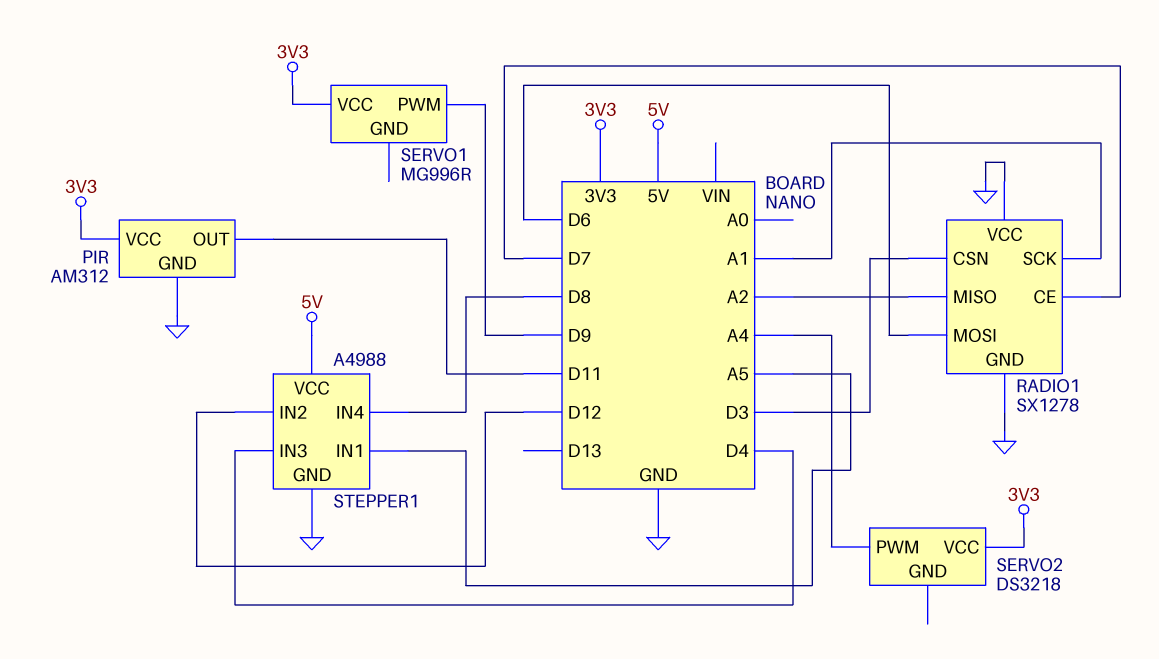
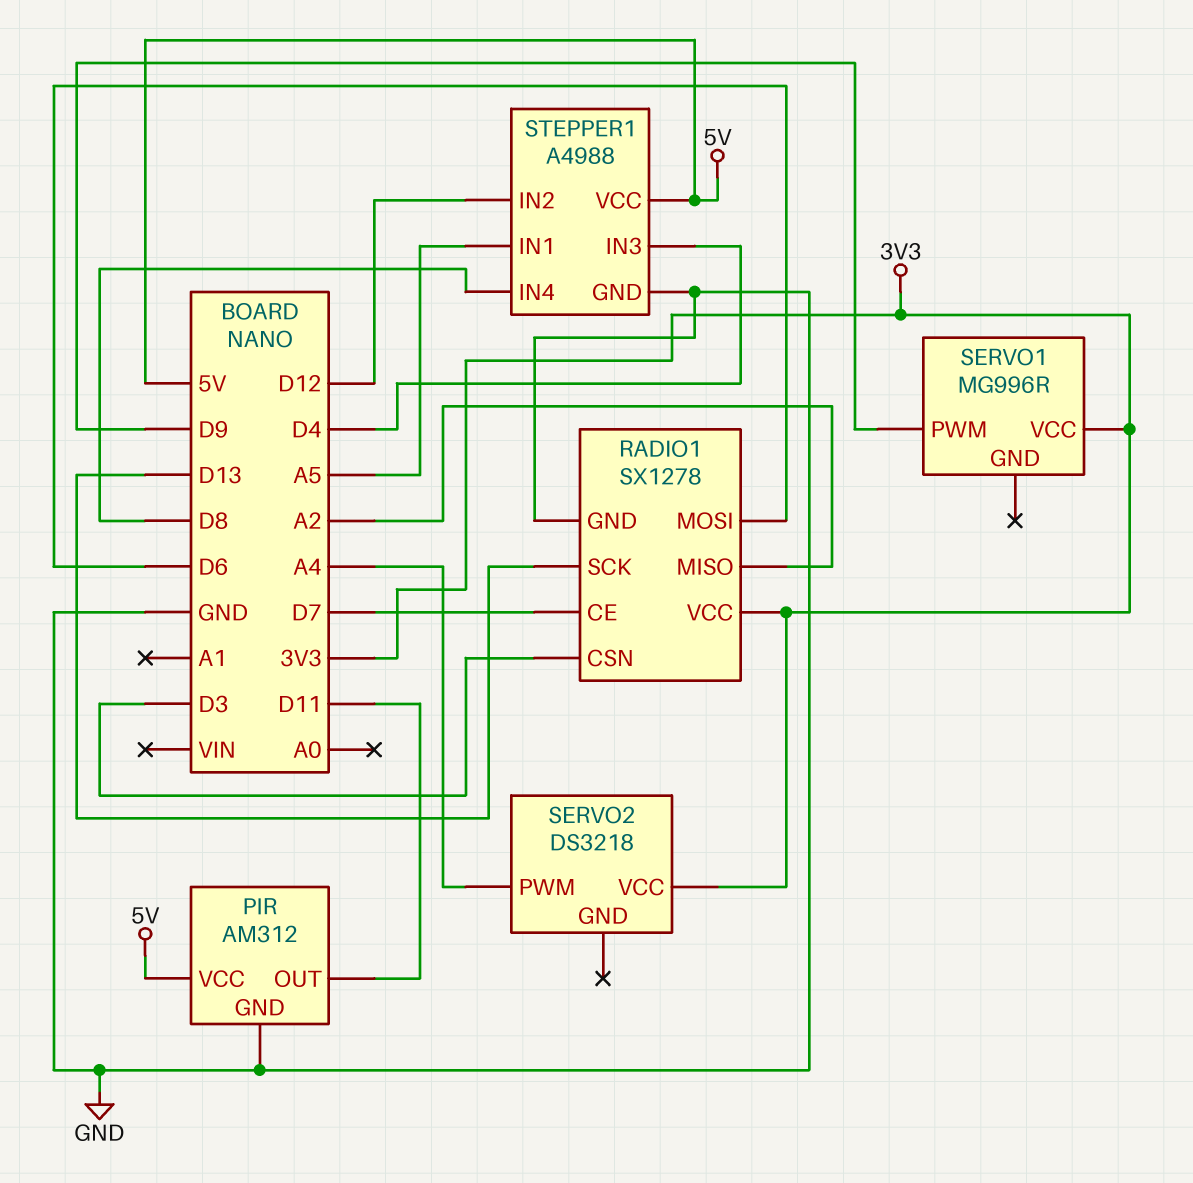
PIR pin VCC: 3V3 -> 5V
RADIO1 pin SCK: A1 -> D13
RADIO1 pin VCC: GND -> 3V3

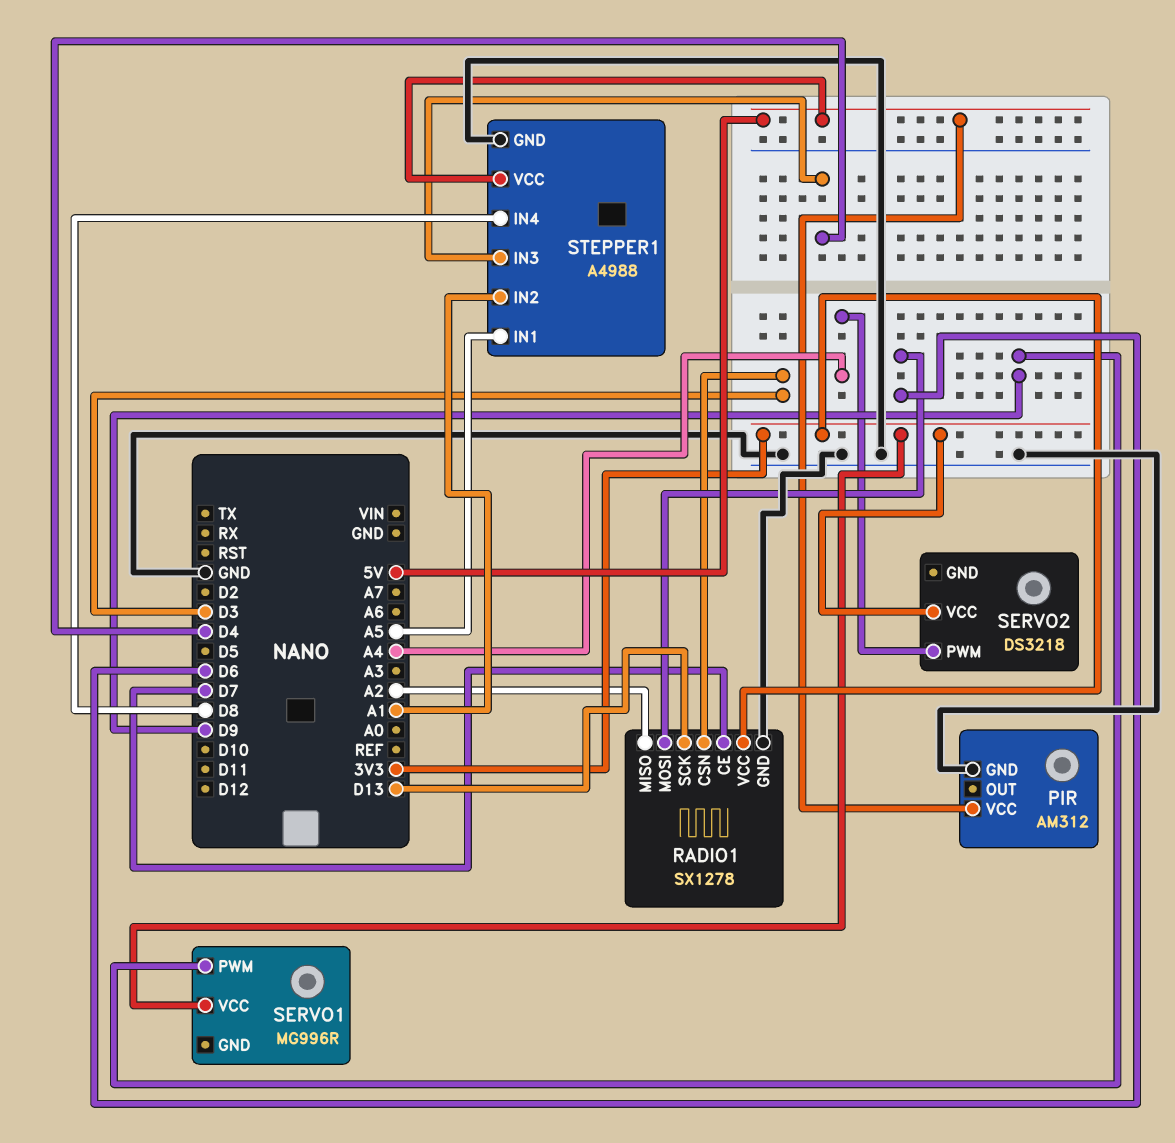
PIR pin OUT: D11 -> none
STEPPER1 pin IN2: D12 -> A1

